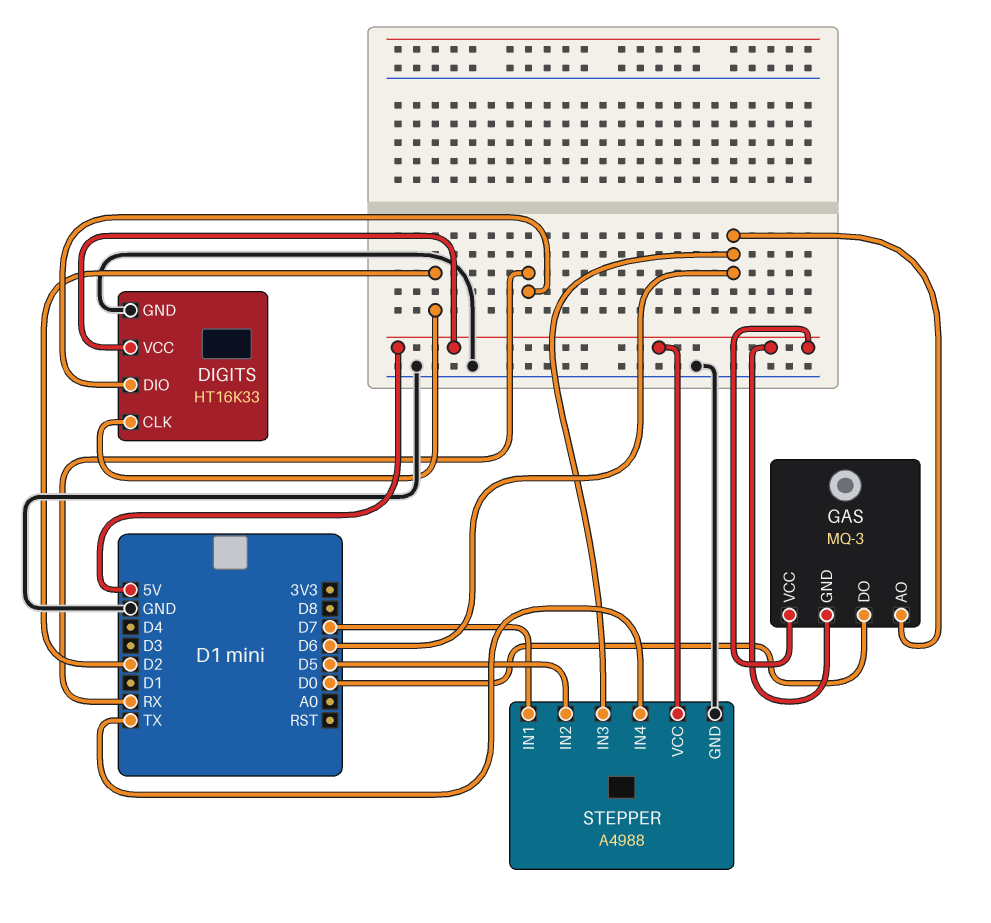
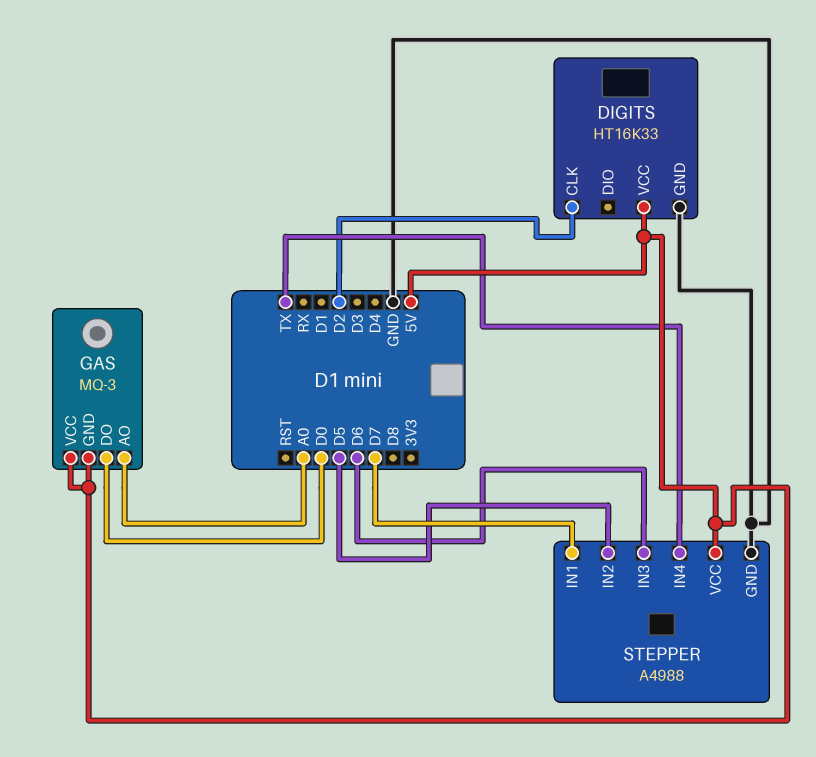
DIGITS pin DIO: RX -> none
GAS pin AO: D6 -> A0

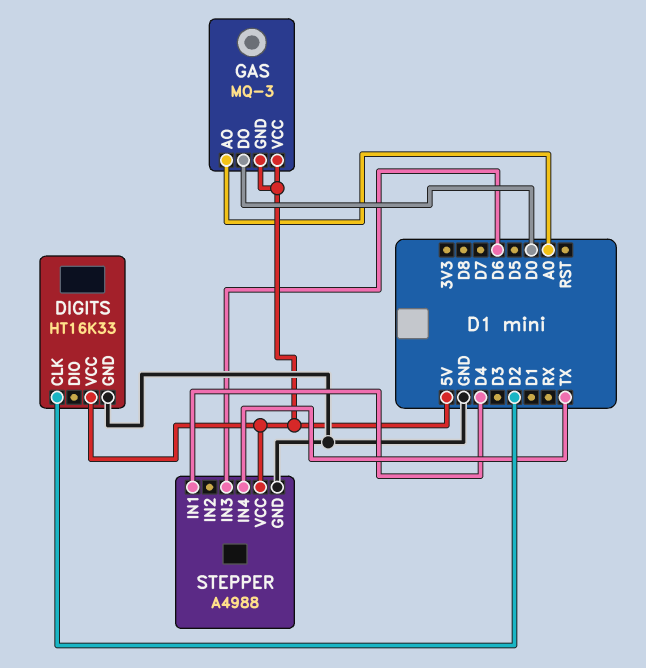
STEPPER pin IN1: D7 -> D4
STEPPER pin IN2: D5 -> none

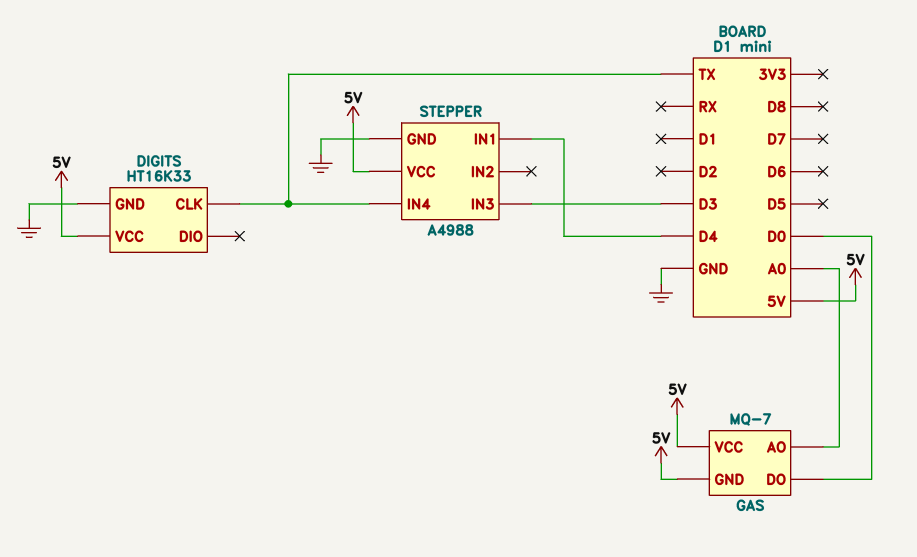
DIGITS pin CLK: D2 -> TX
GAS: MQ-3 -> MQ-7
STEPPER pin IN3: D6 -> D3

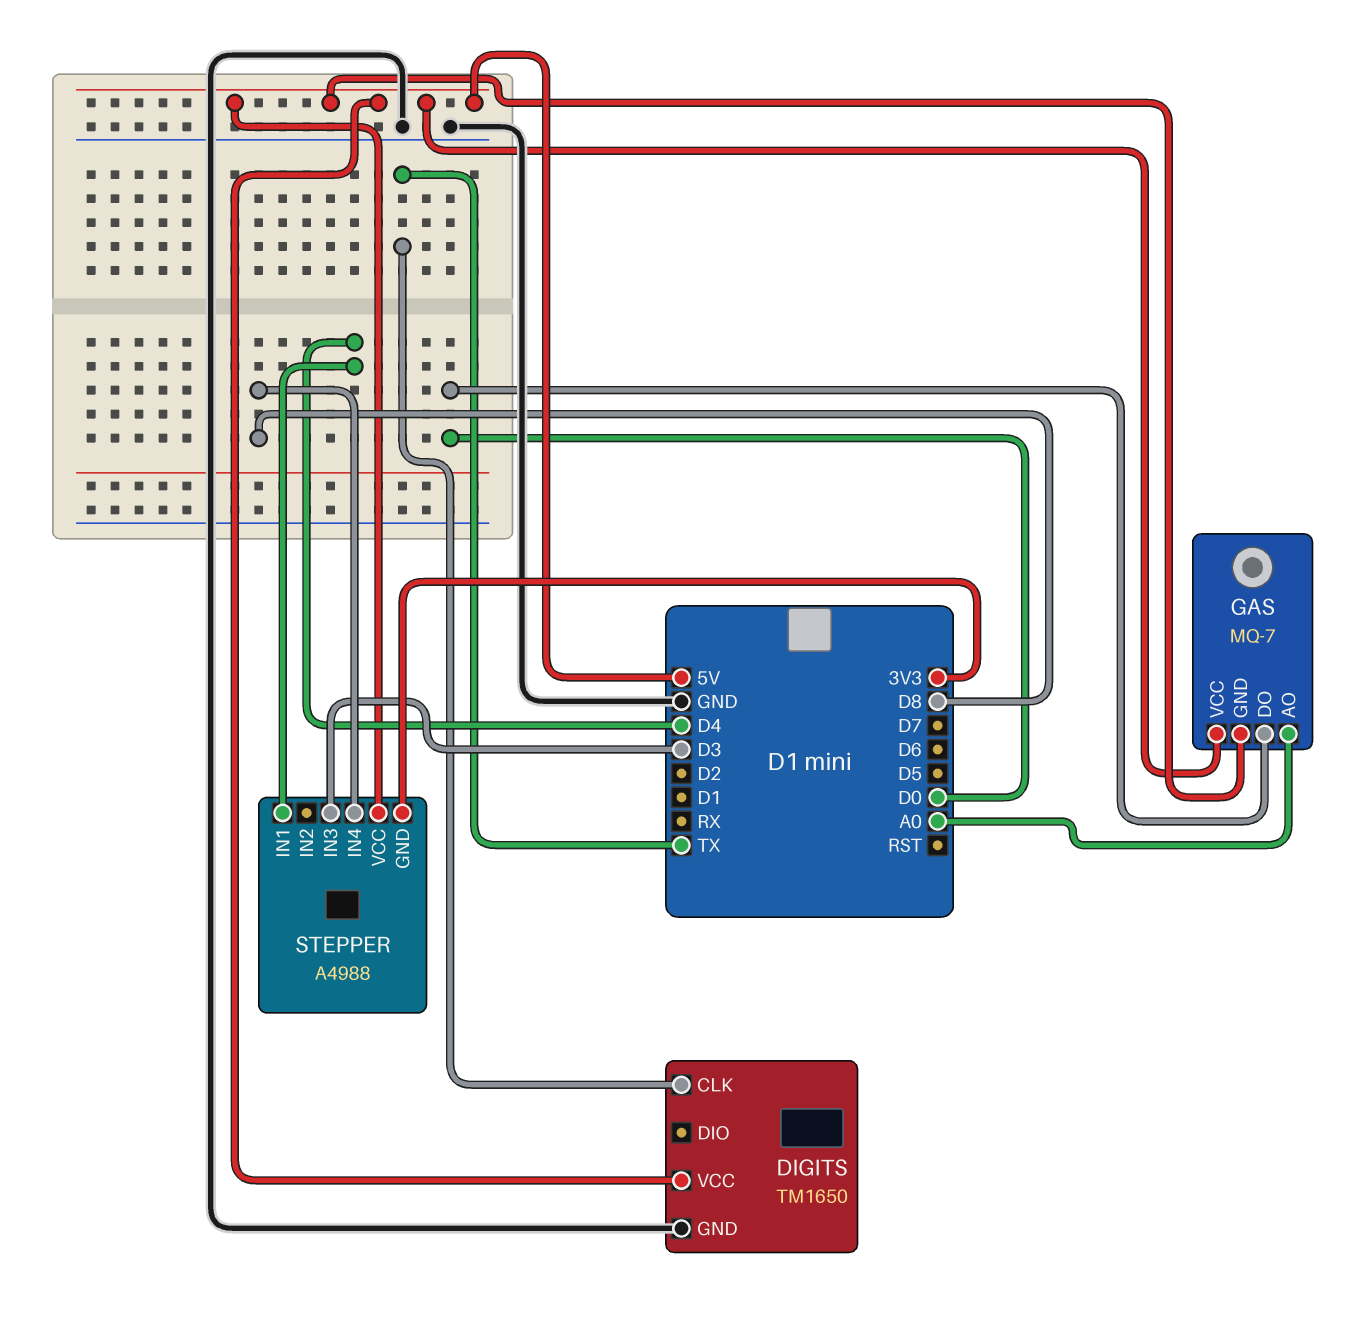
DIGITS: HT16K33 -> TM1650
STEPPER pin GND: GND -> 3V3
STEPPER pin IN4: TX -> D8

